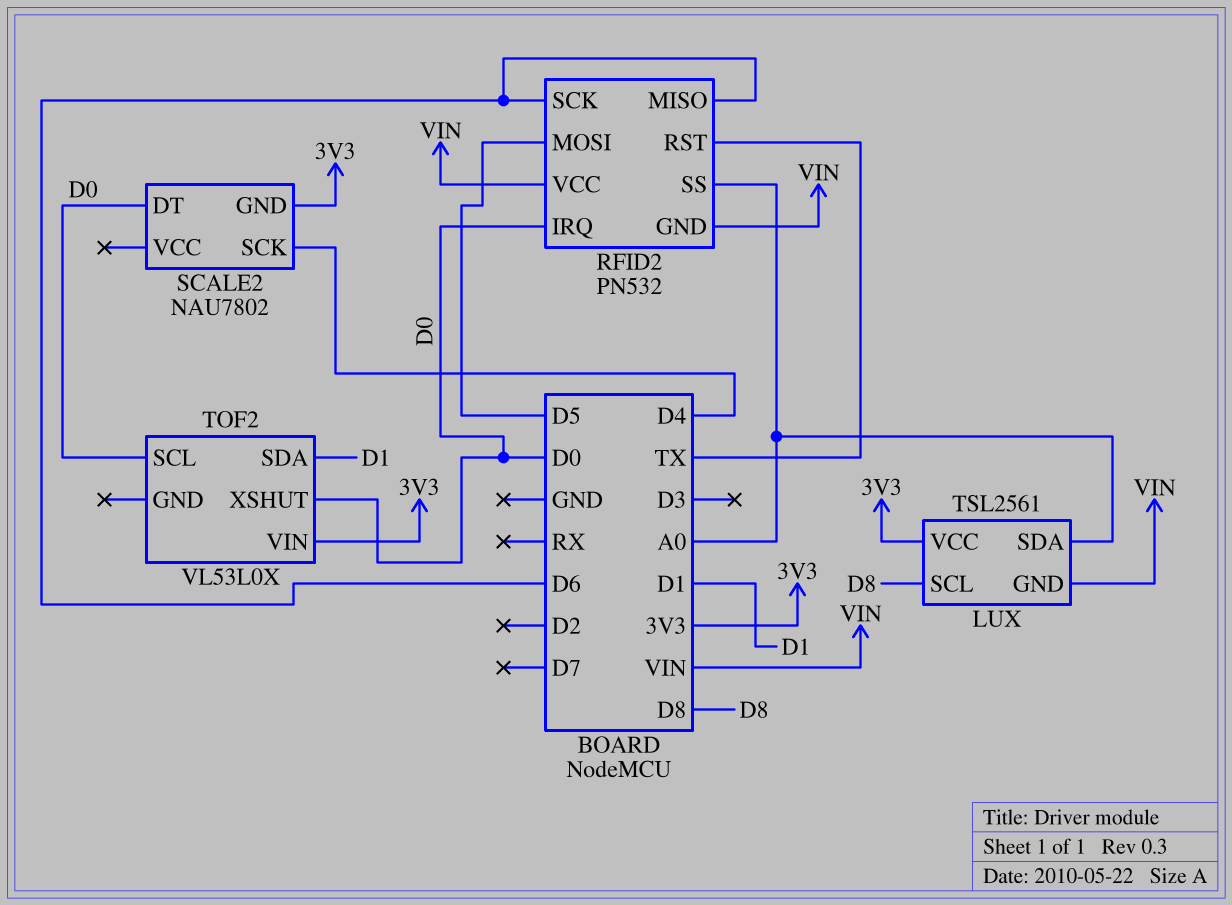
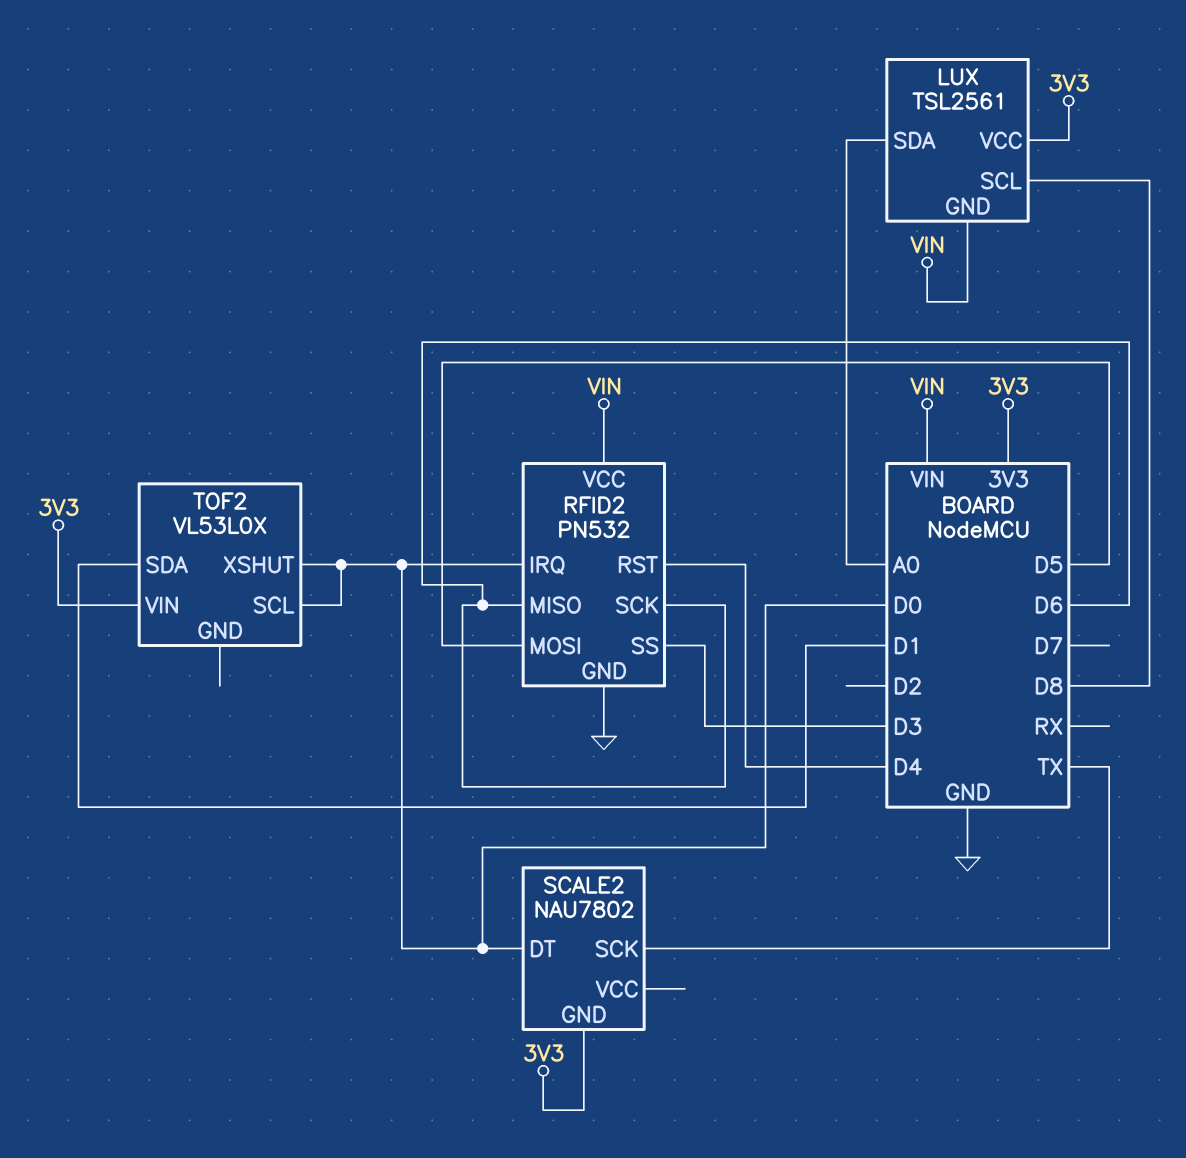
RFID2 pin GND: VIN -> GND
RFID2 pin RST: TX -> D4
RFID2 pin SS: A0 -> D3
SCALE2 pin SCK: D4 -> TX

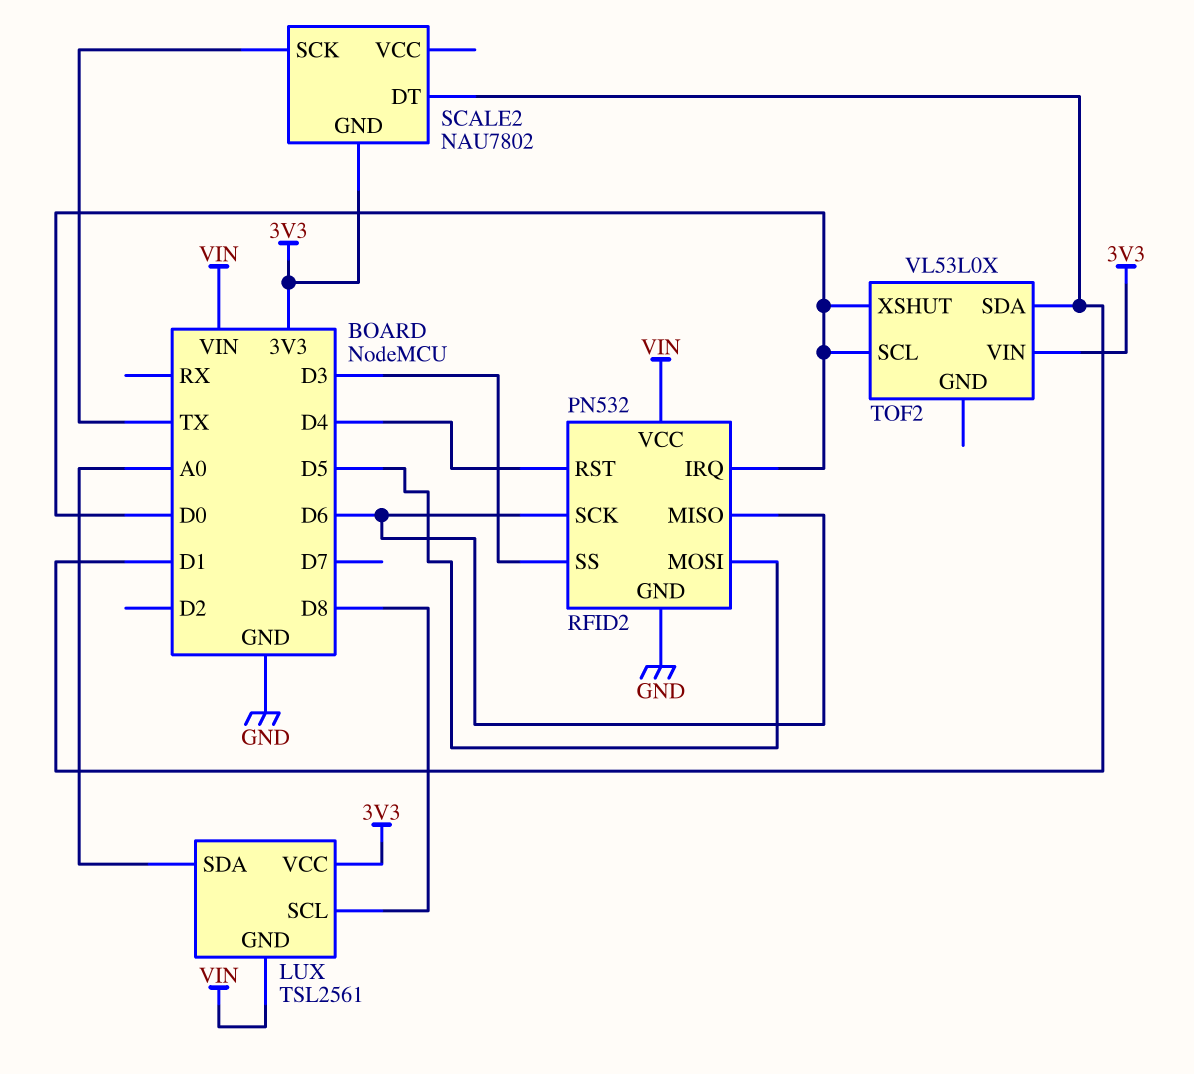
SCALE2 pin DT: D0 -> D1

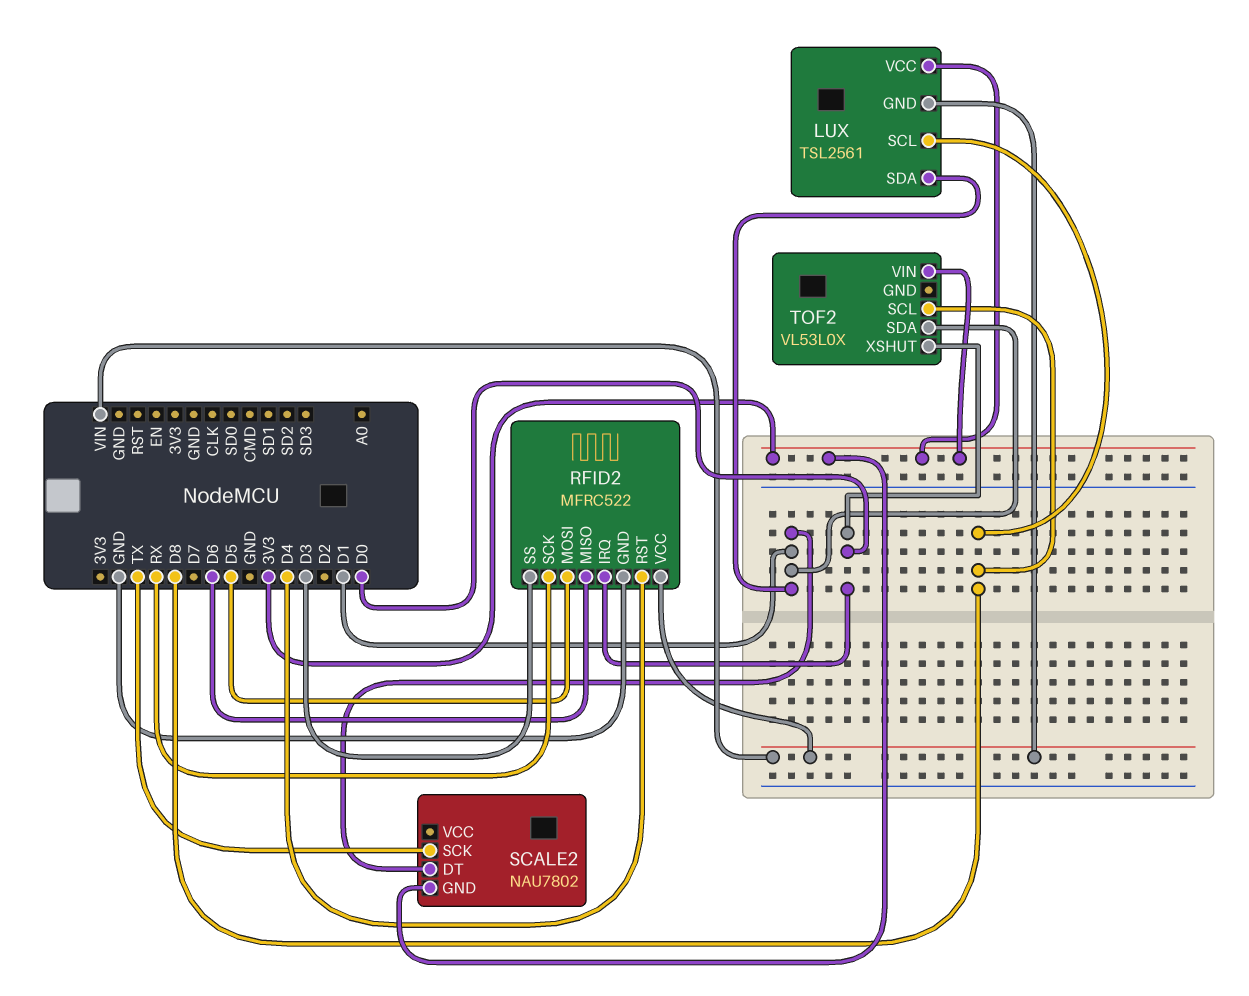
LUX pin SDA: A0 -> D1
RFID2: PN532 -> MFRC522
RFID2 pin SCK: D6 -> RX
TOF2 pin SCL: D0 -> D8

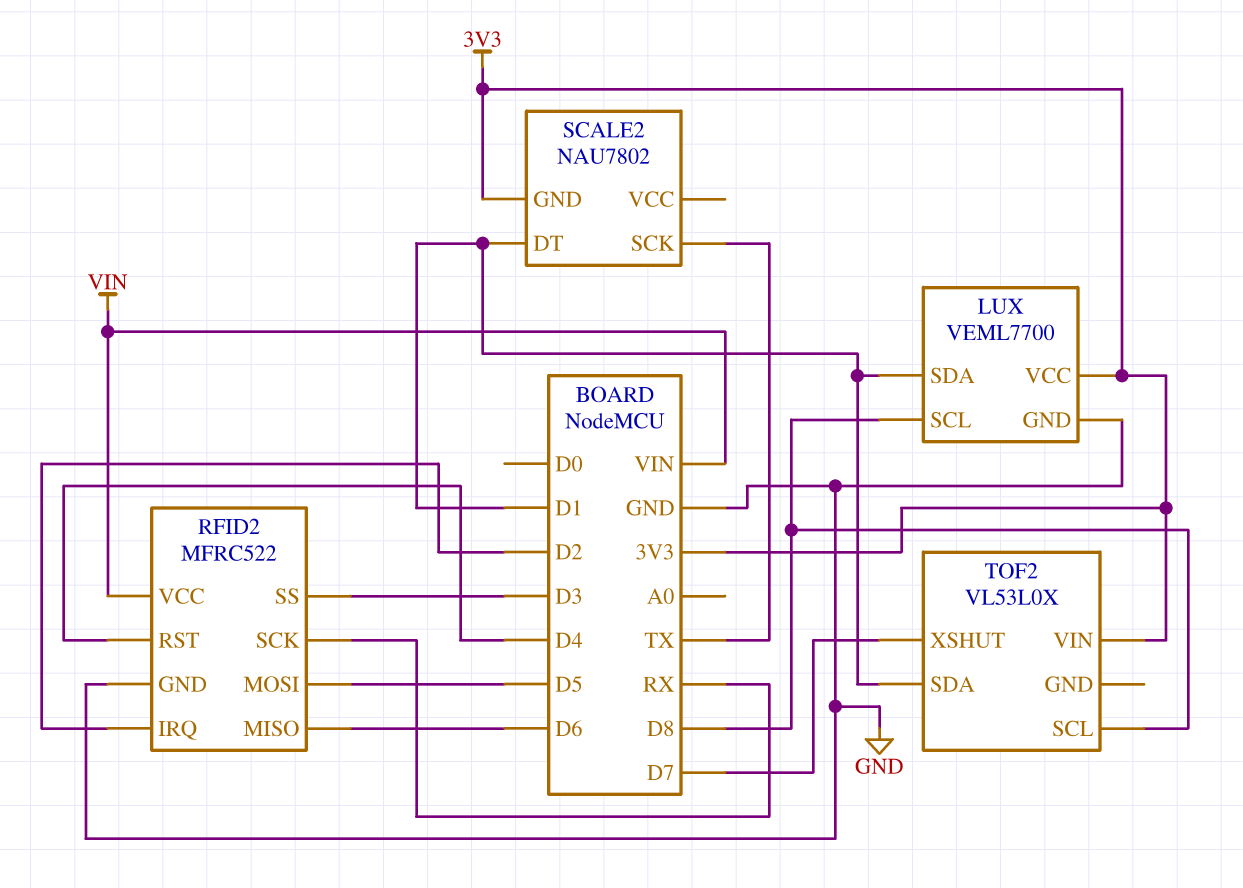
LUX: TSL2561 -> VEML7700
LUX pin GND: VIN -> GND
RFID2 pin IRQ: D0 -> D2
TOF2 pin XSHUT: D0 -> D7

